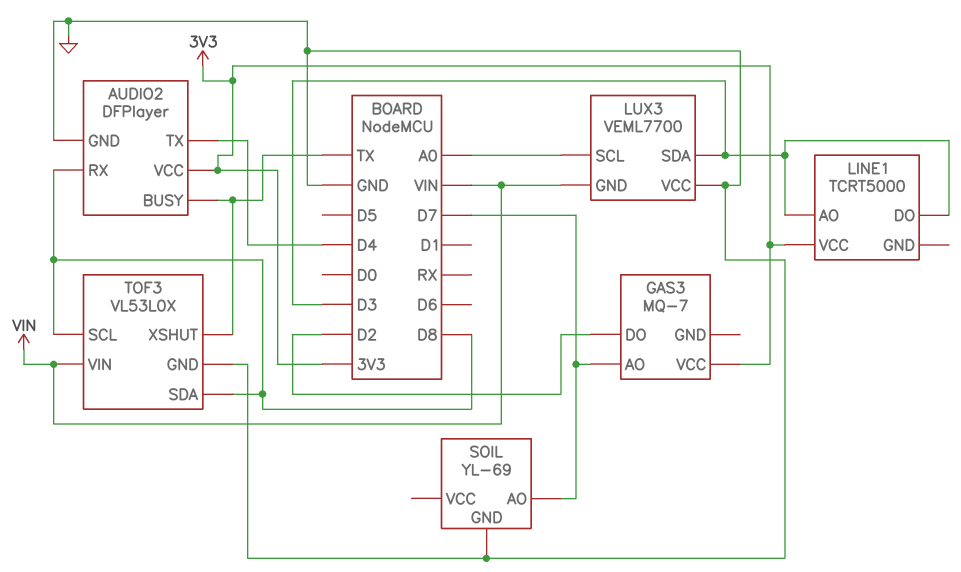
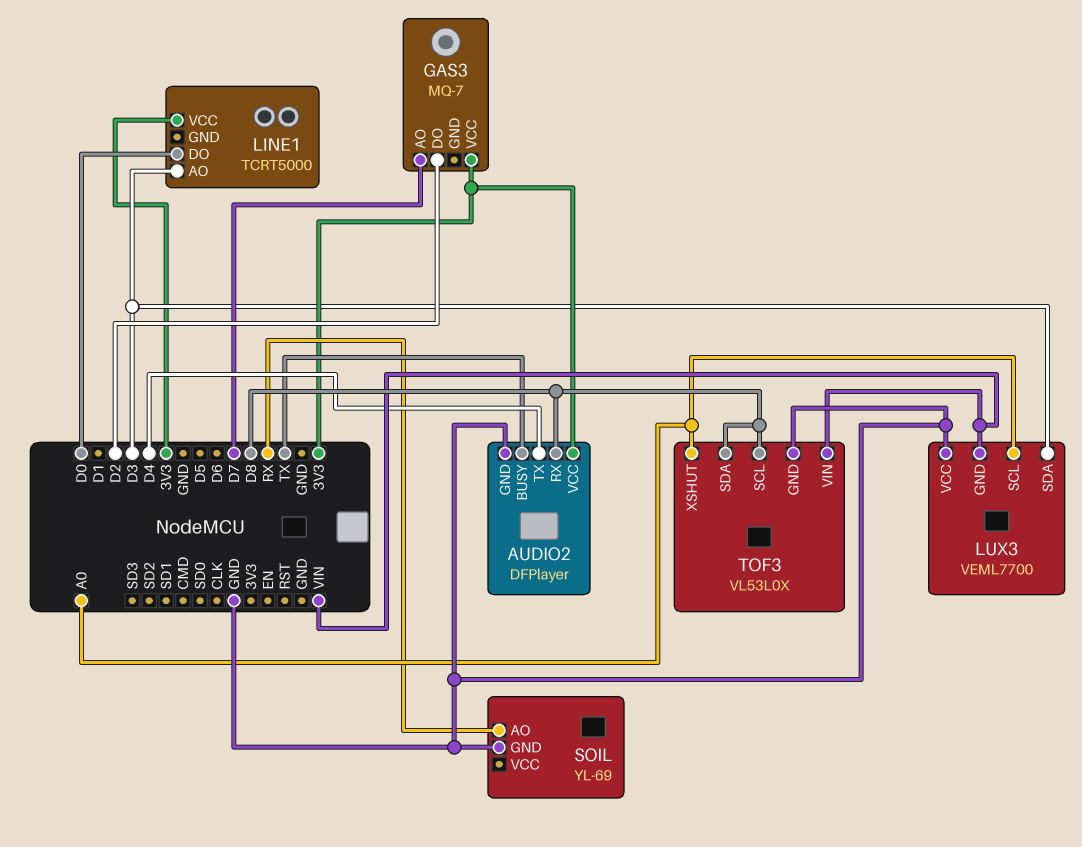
LINE1 pin DO: D3 -> D0
SOIL pin AO: D7 -> RX
TOF3 pin XSHUT: TX -> A0

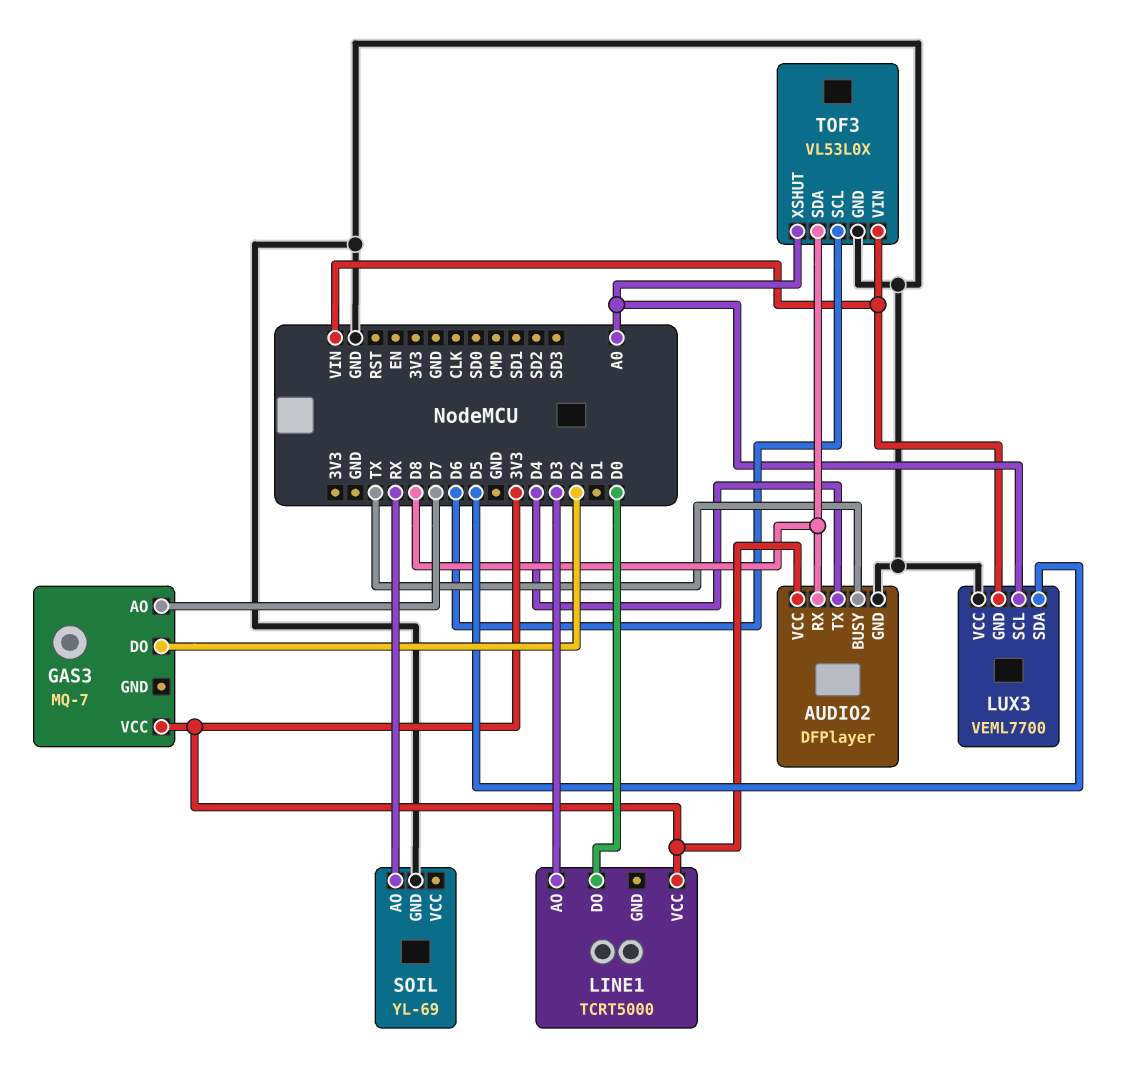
LUX3 pin SDA: D3 -> D5
TOF3 pin SCL: D8 -> D6

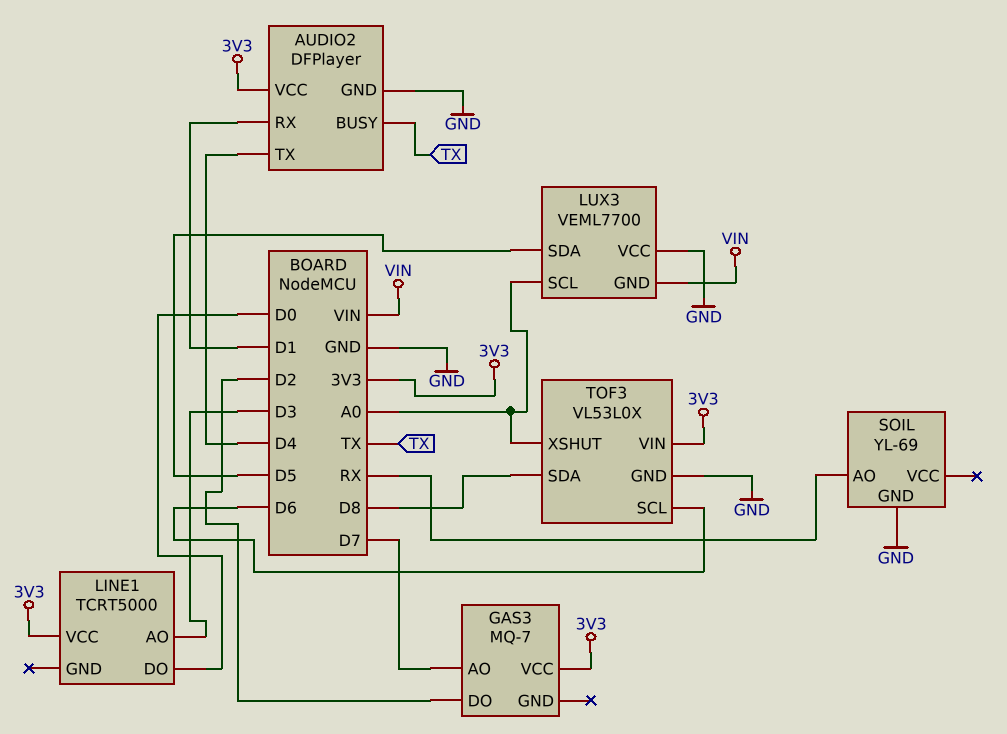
AUDIO2 pin RX: D8 -> D1
TOF3 pin VIN: VIN -> 3V3

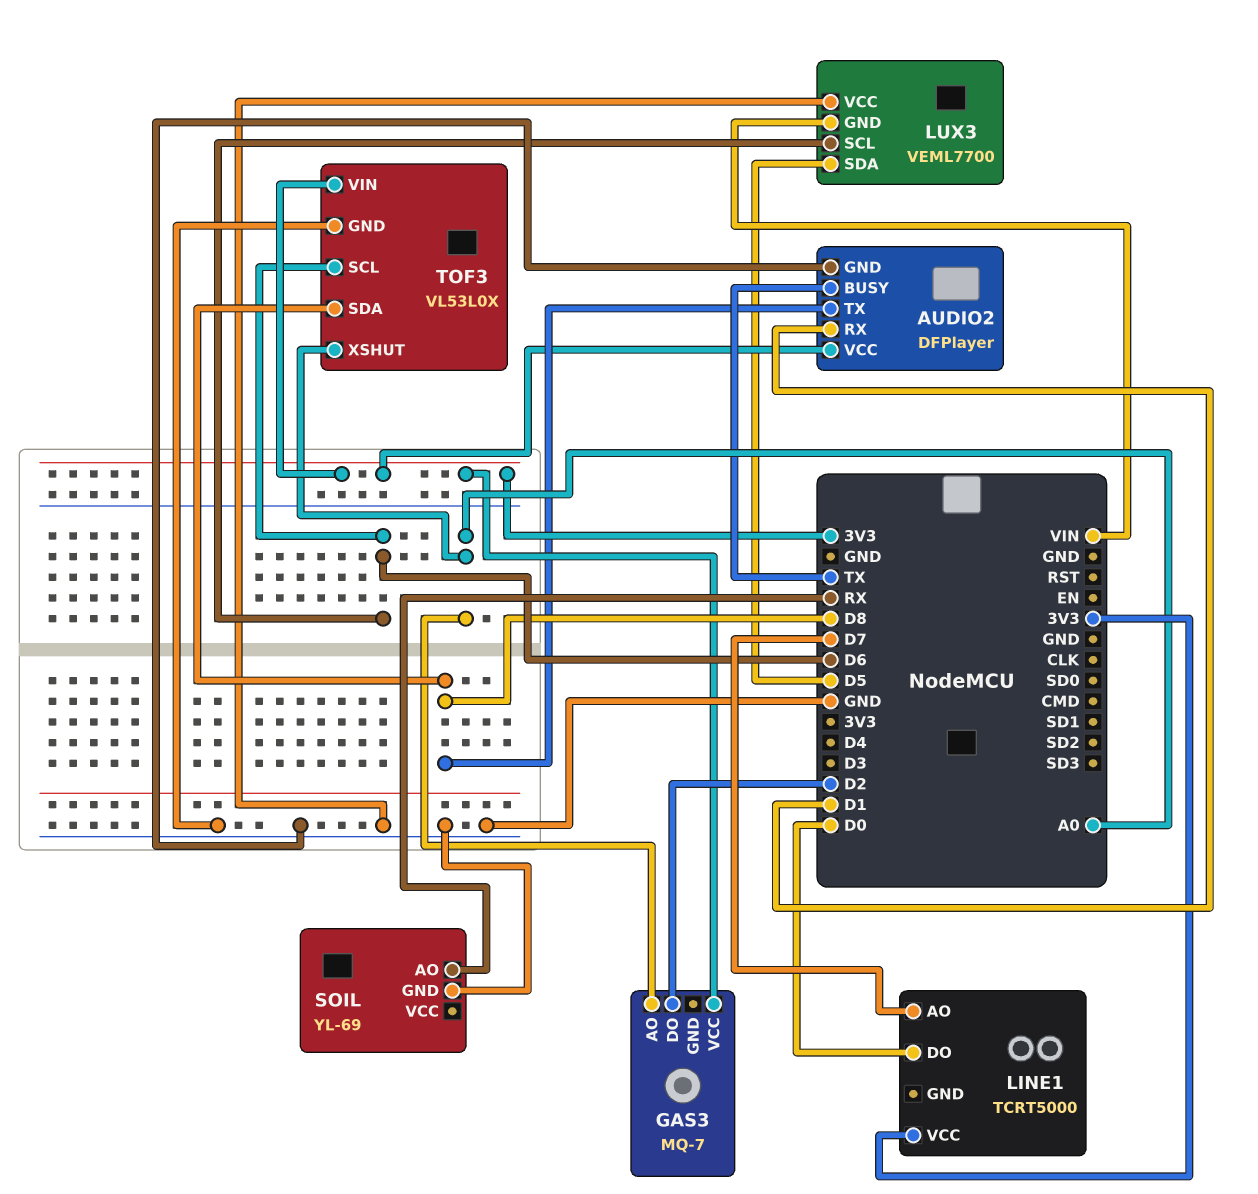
AUDIO2 pin TX: D4 -> D8
GAS3 pin AO: D7 -> A0
LINE1 pin AO: D3 -> D7
LUX3 pin SCL: A0 -> D6

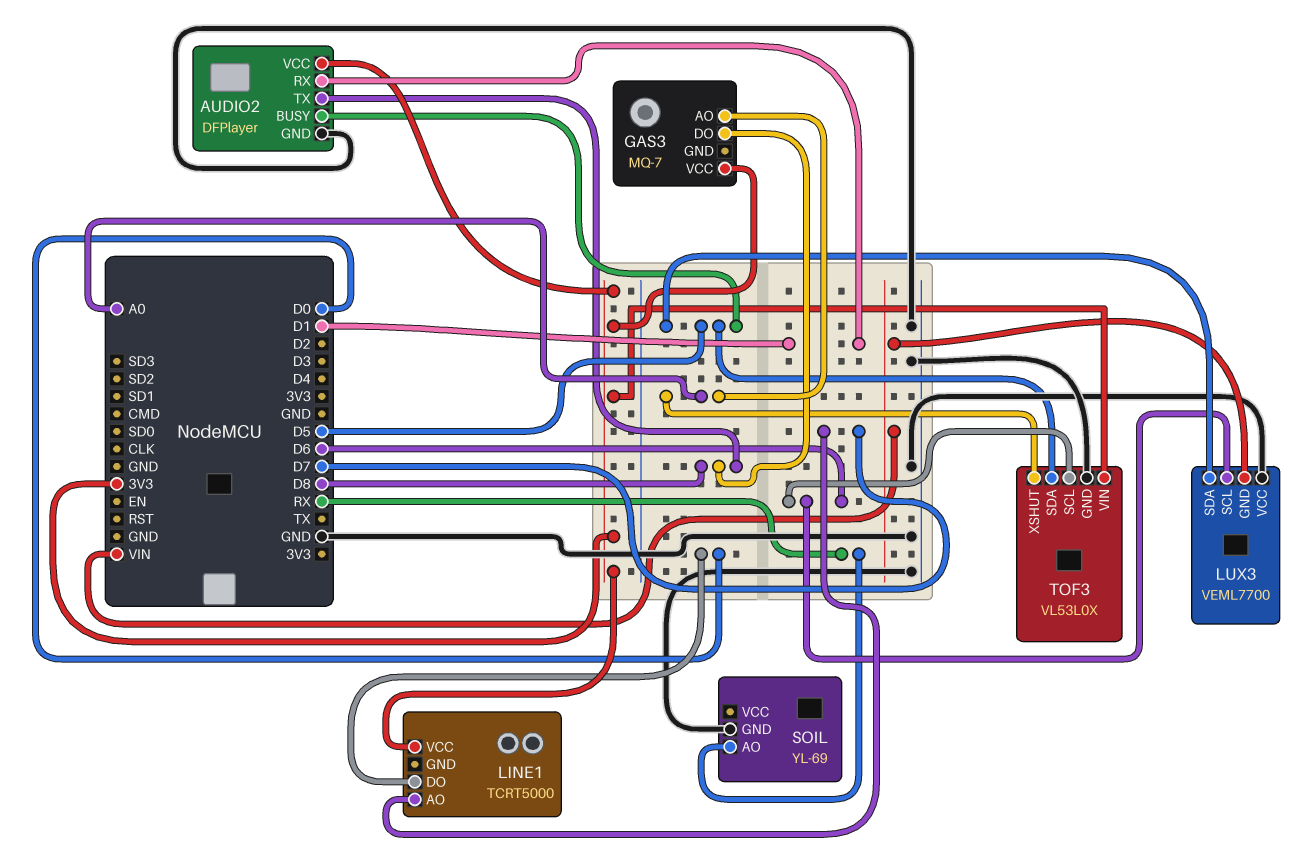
AUDIO2 pin BUSY: TX -> D5
GAS3 pin DO: D2 -> D8
TOF3 pin SDA: D8 -> D5

